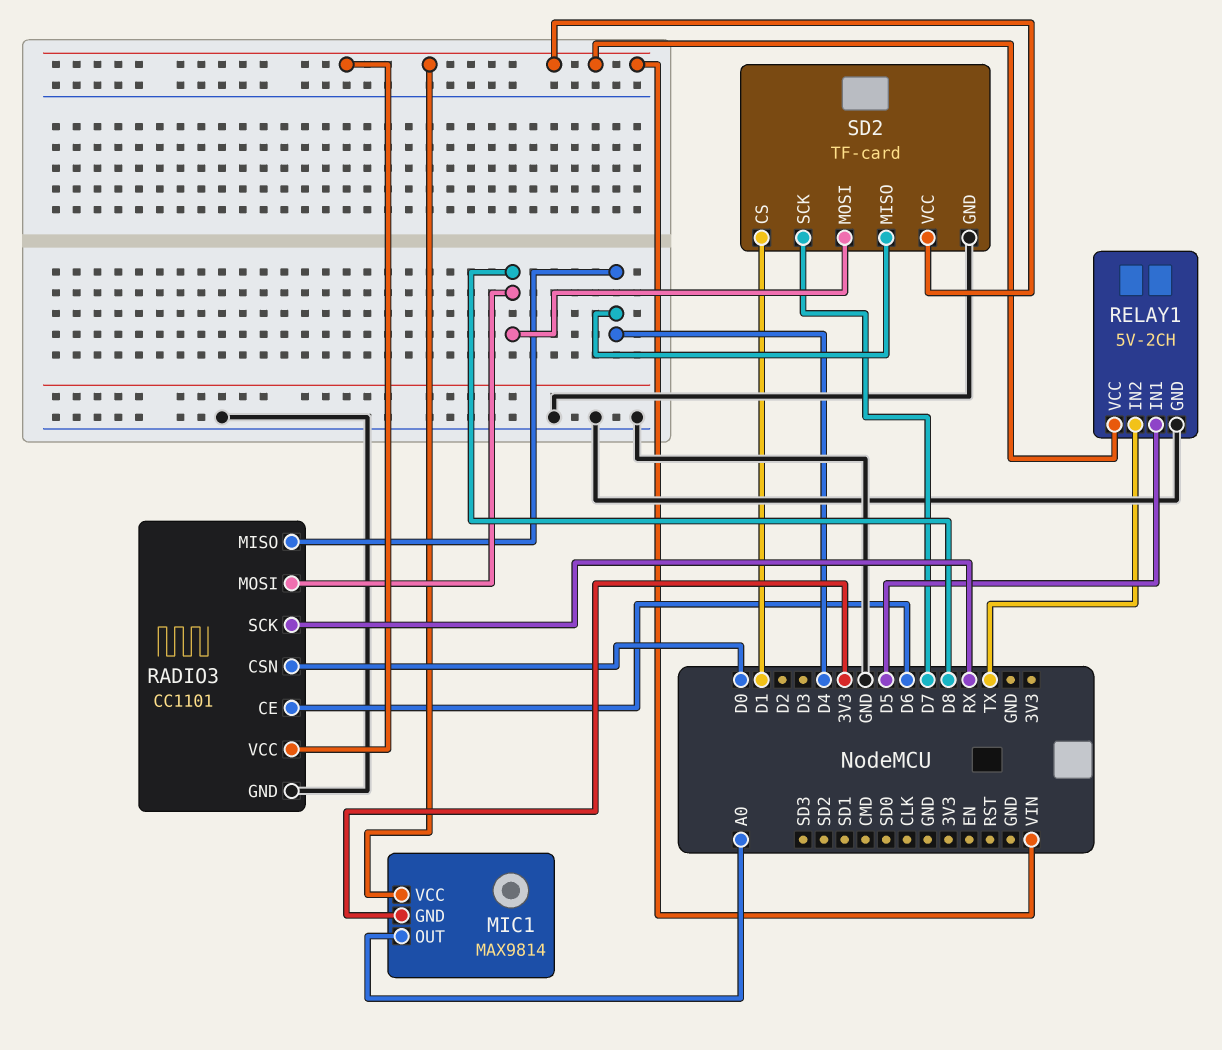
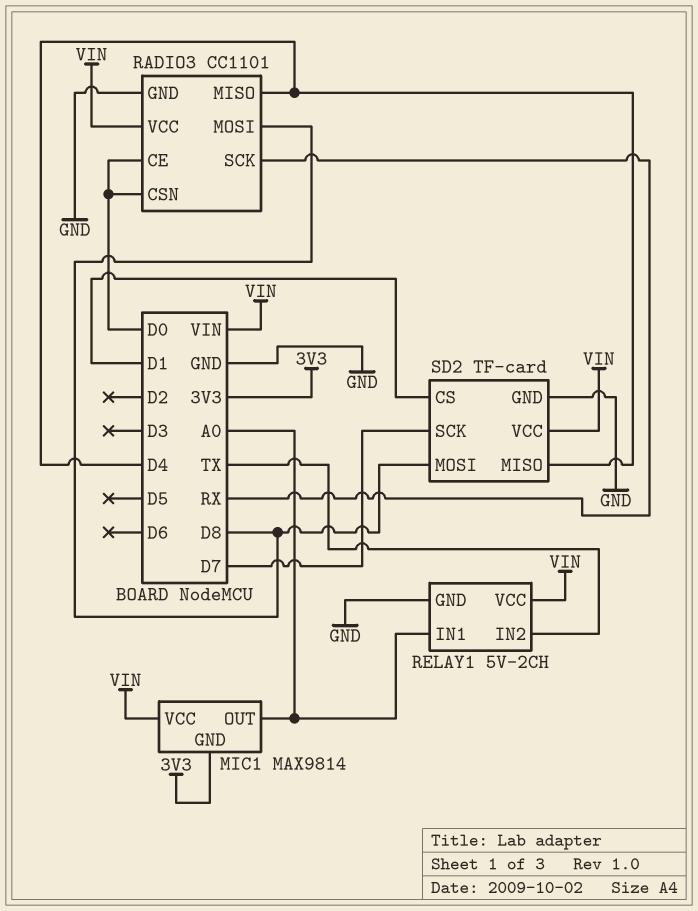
RADIO3 pin CE: D6 -> D0
RELAY1 pin IN1: D5 -> A0

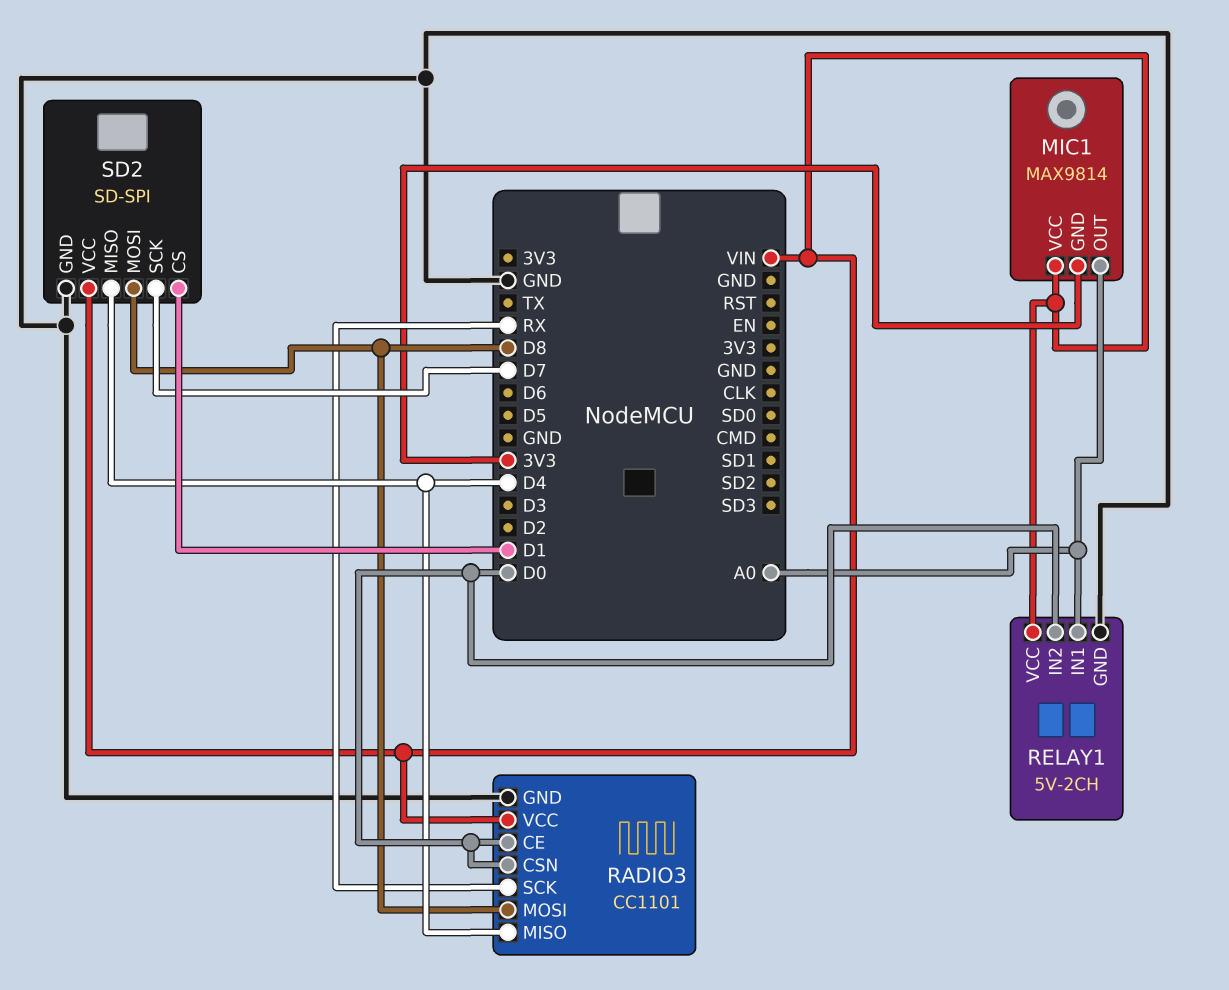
RELAY1 pin IN2: TX -> D0
SD2: TF-card -> SD-SPI

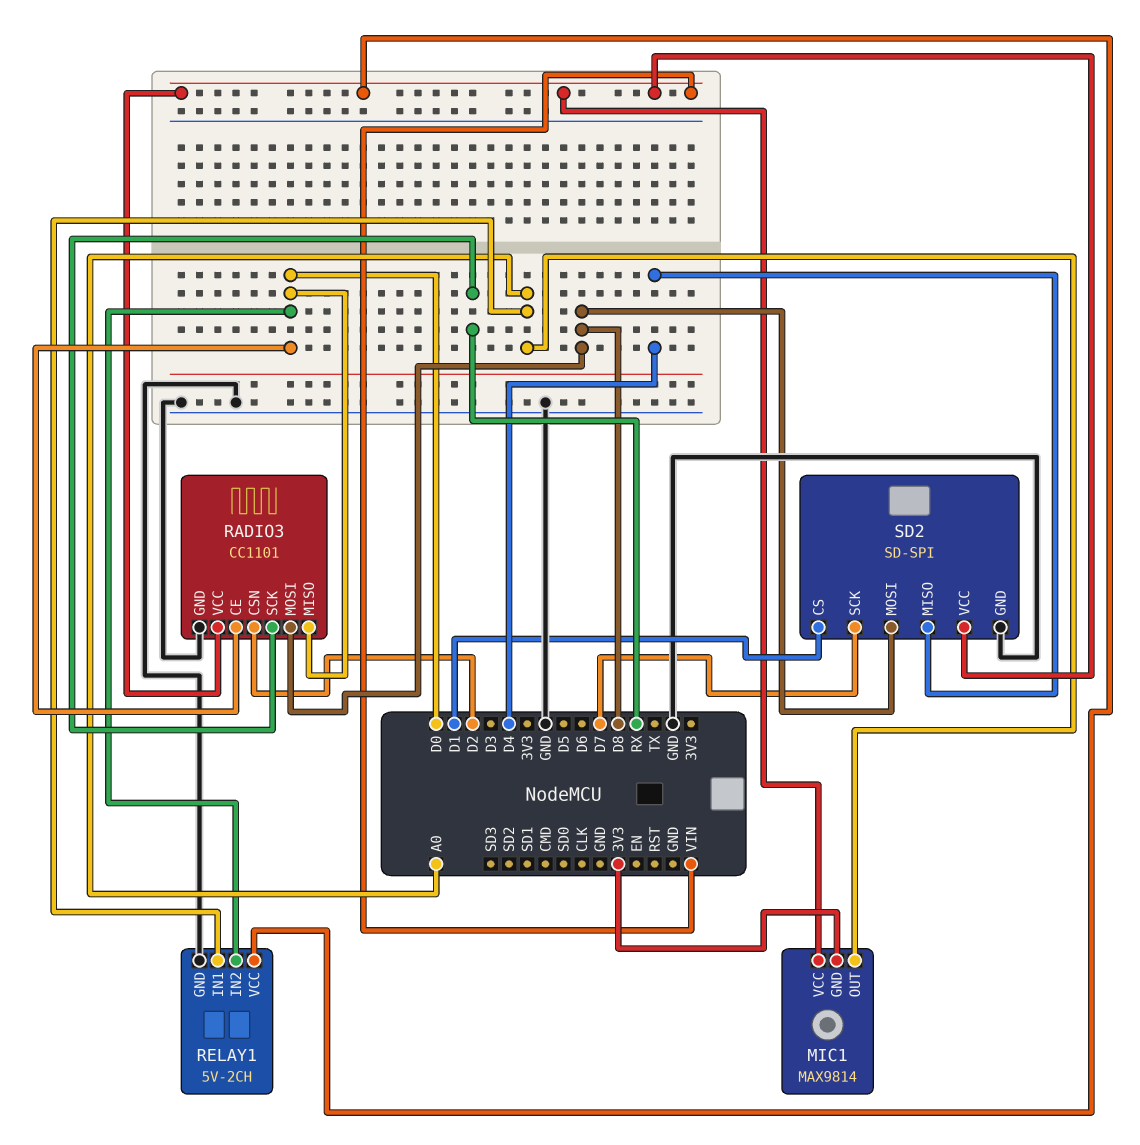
RADIO3 pin CSN: D0 -> D2
RADIO3 pin MISO: D4 -> D0

